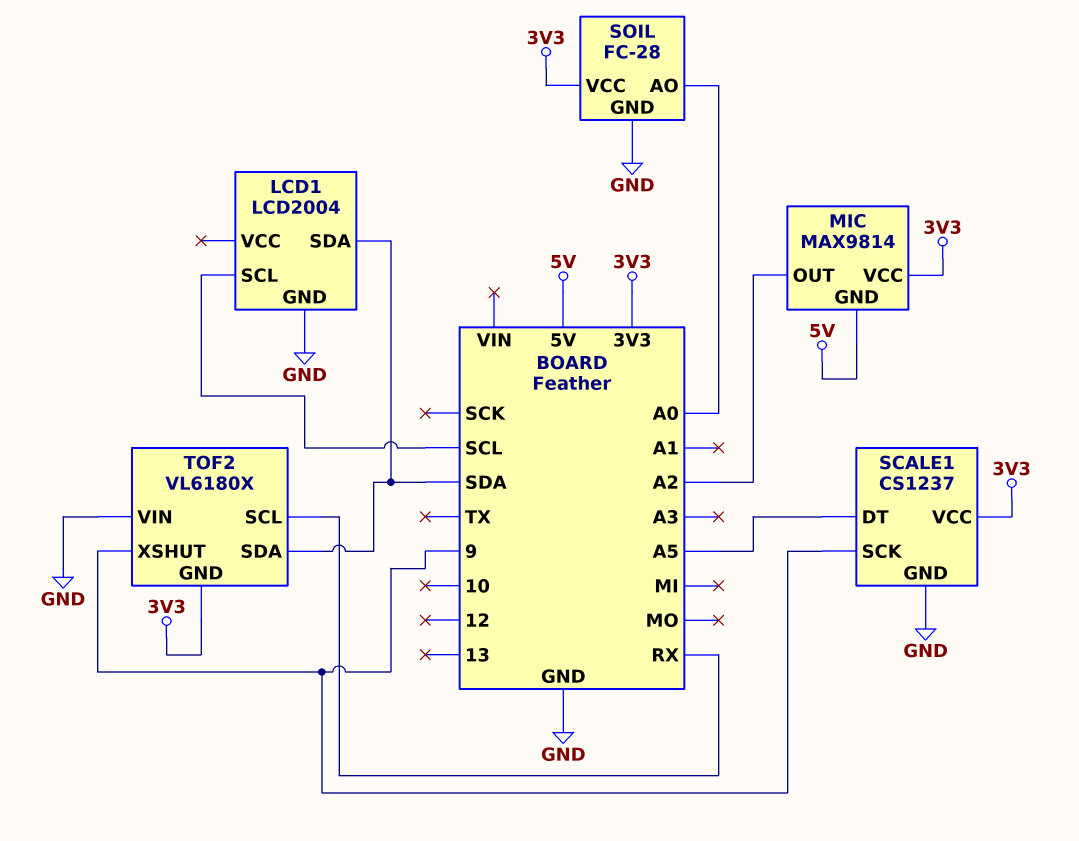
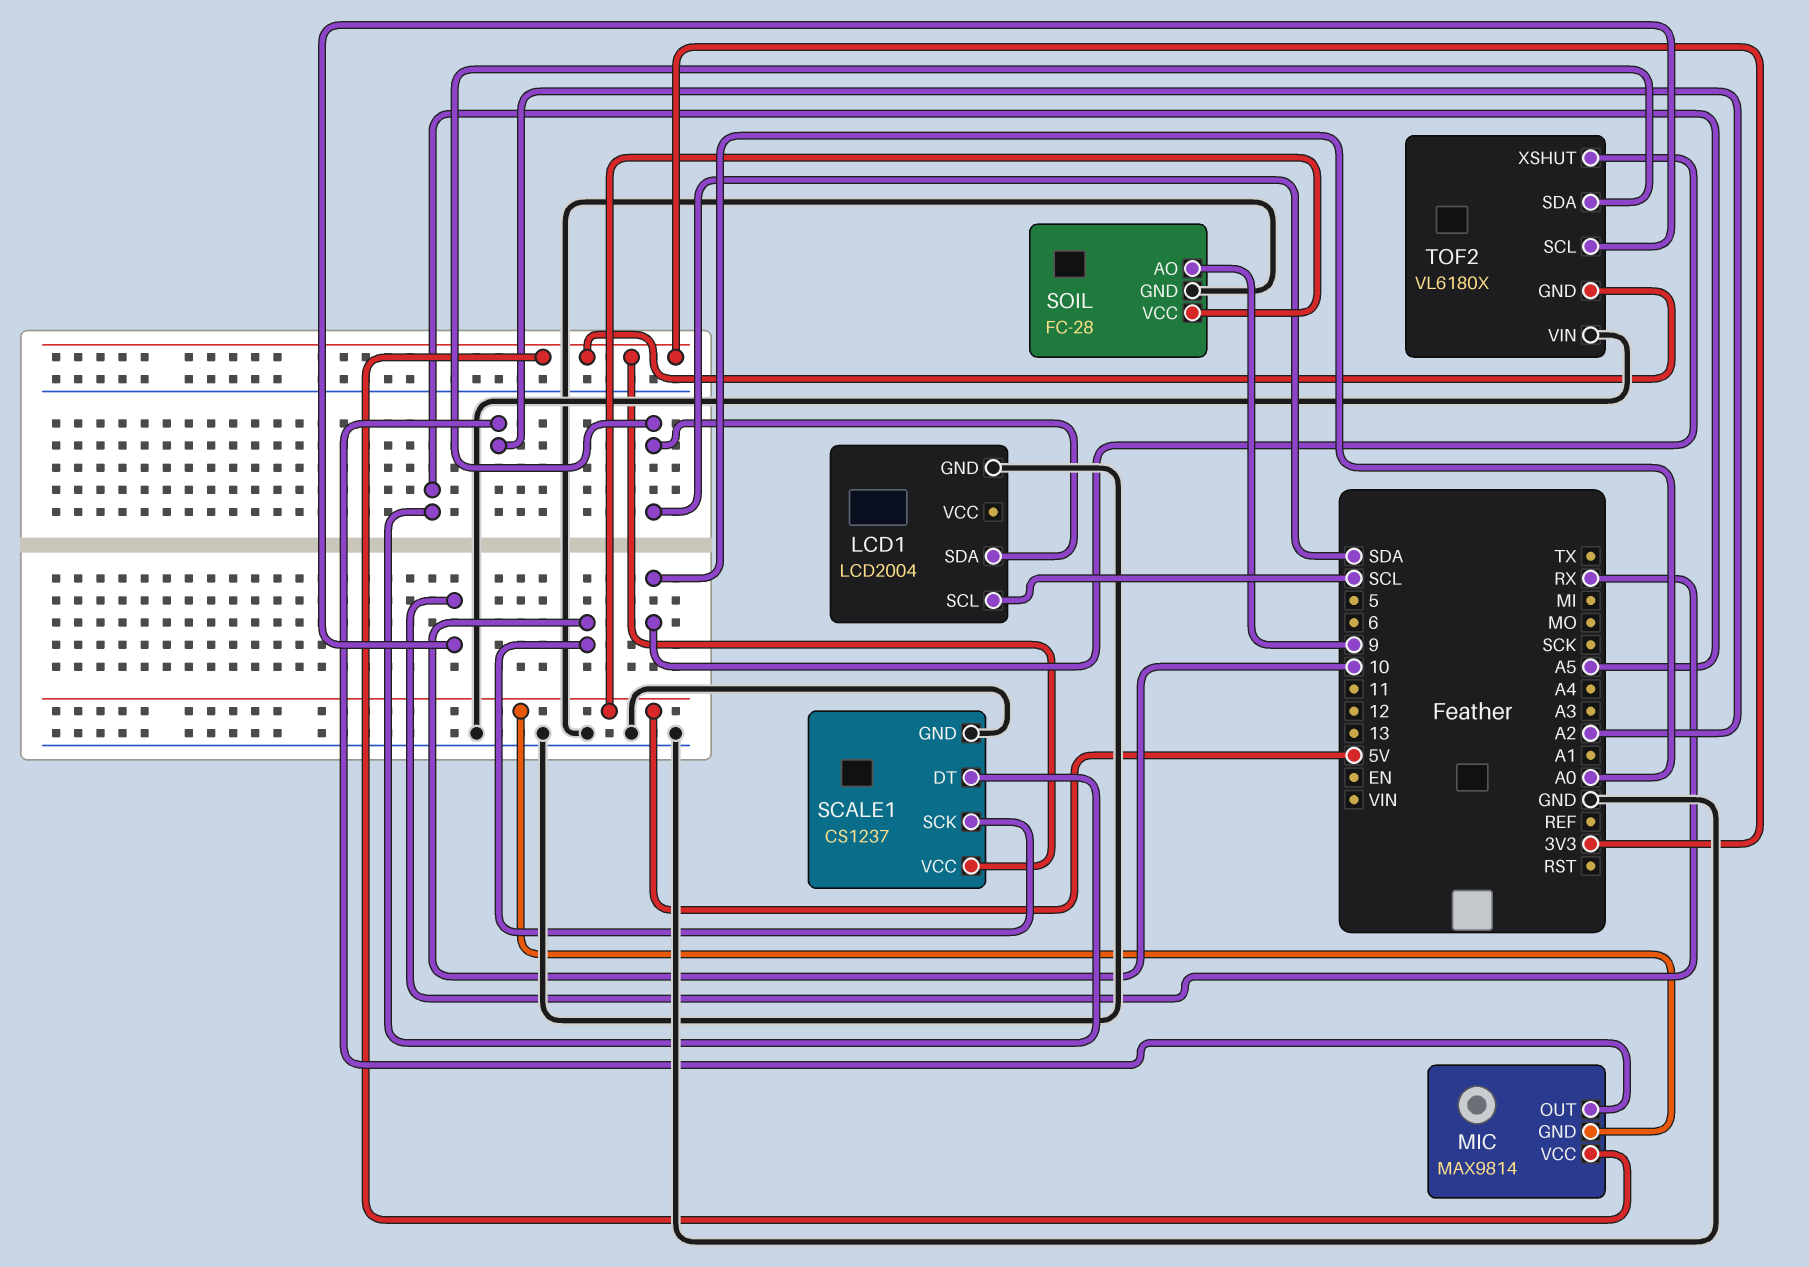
SCALE1 pin SCK: 9 -> 10
SOIL pin AO: A0 -> 9
SOIL pin VCC: 3V3 -> 5V
TOF2 pin XSHUT: 9 -> A0

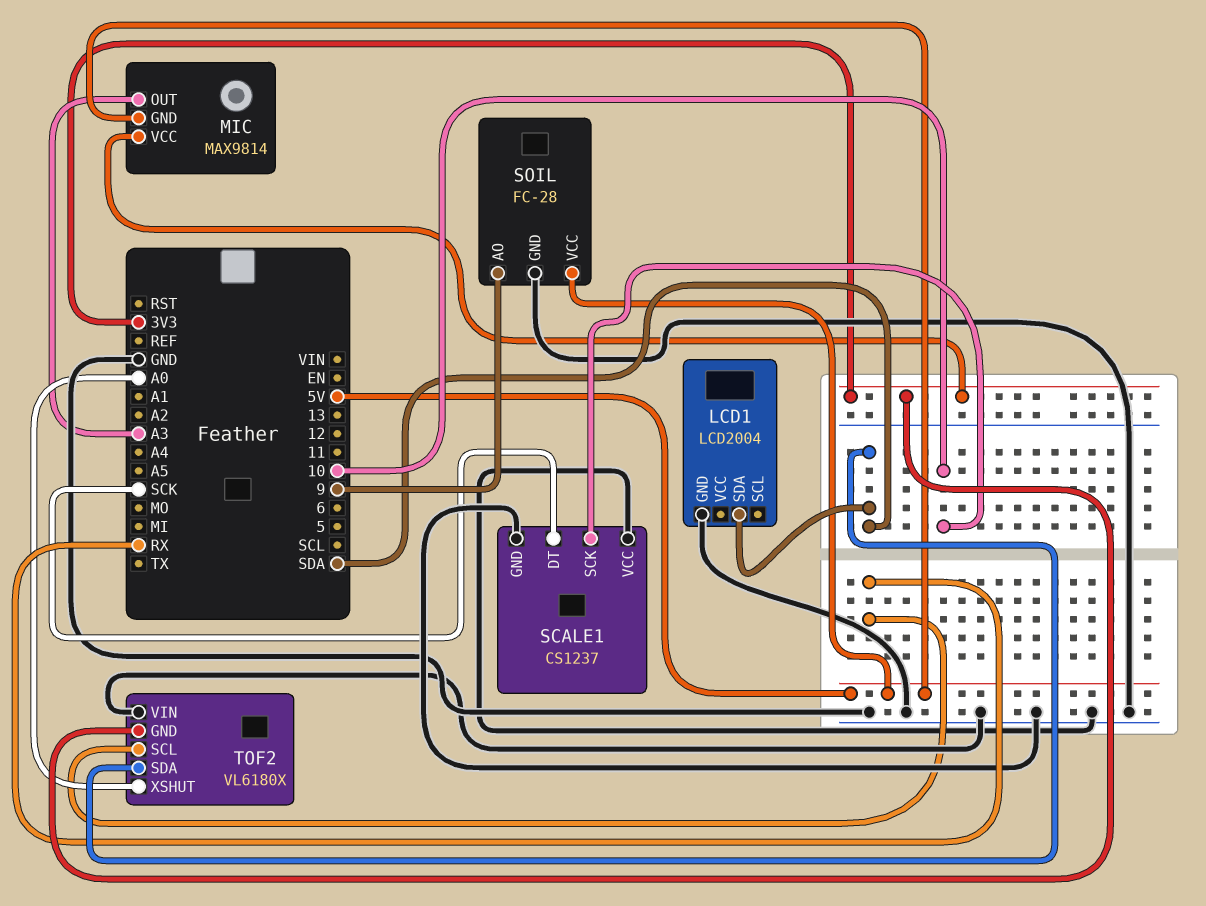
LCD1 pin SCL: SCL -> none
MIC pin OUT: A2 -> A3
SCALE1 pin DT: A5 -> SCK
SCALE1 pin VCC: 3V3 -> GND

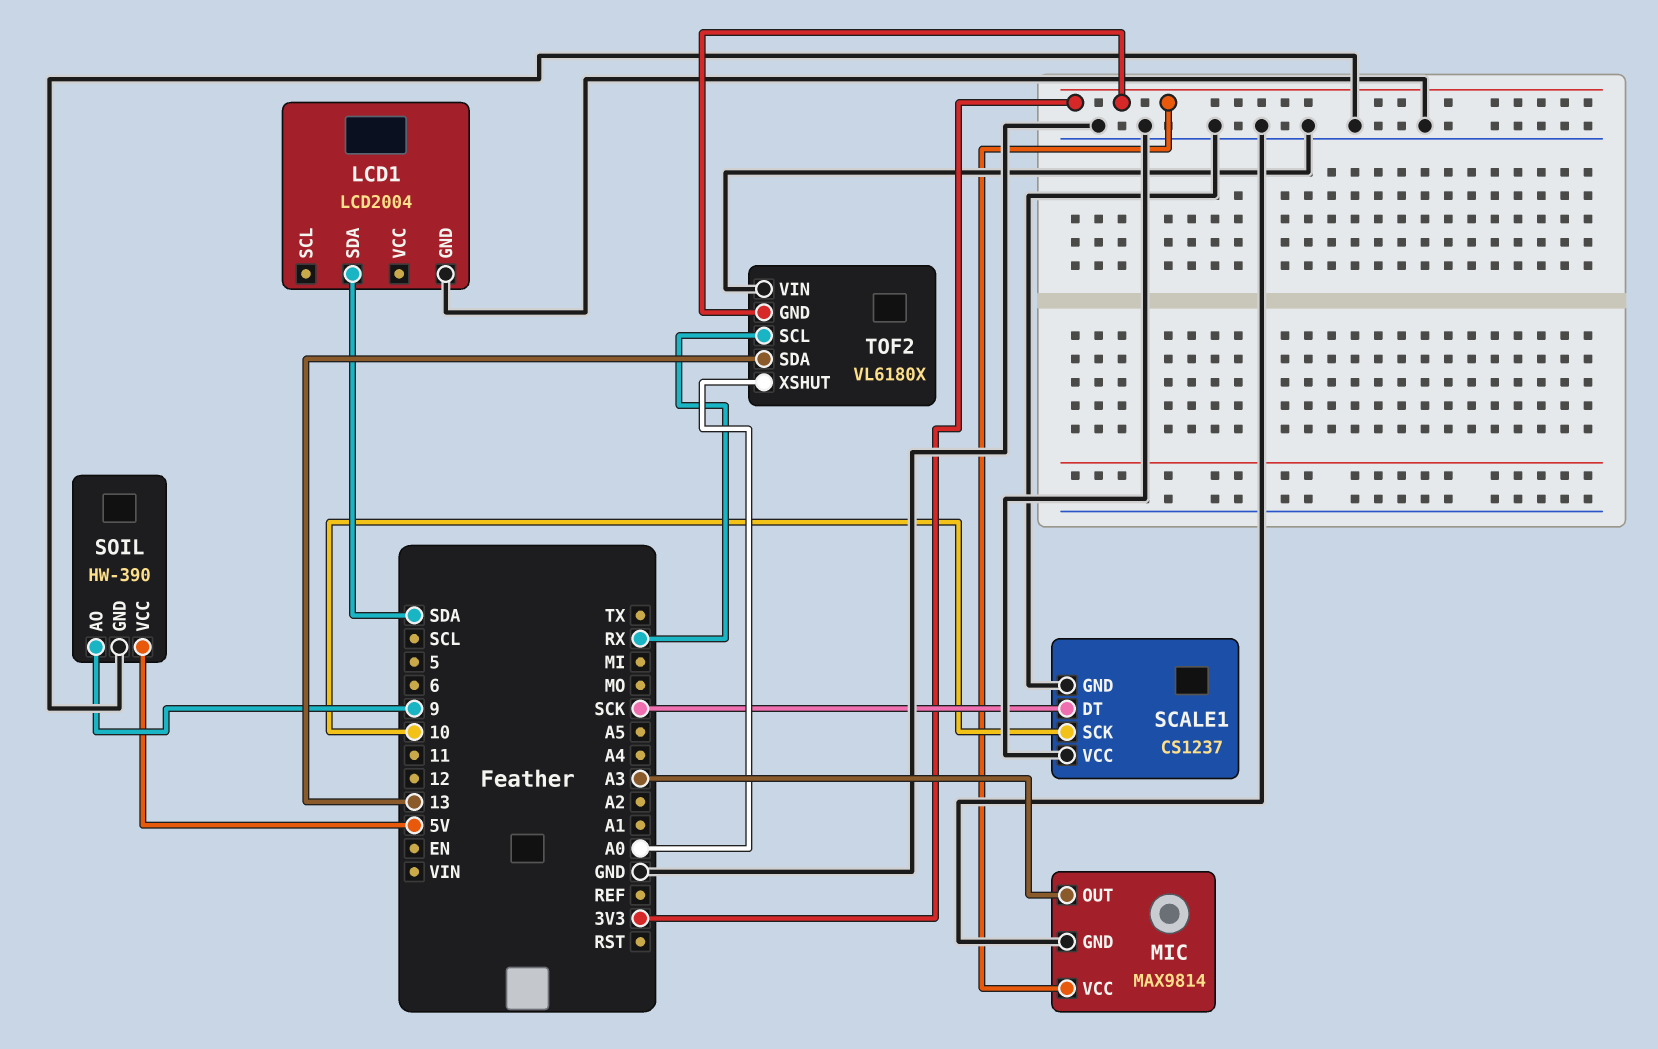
MIC pin GND: 5V -> GND
SOIL: FC-28 -> HW-390
TOF2 pin SDA: SDA -> 13

